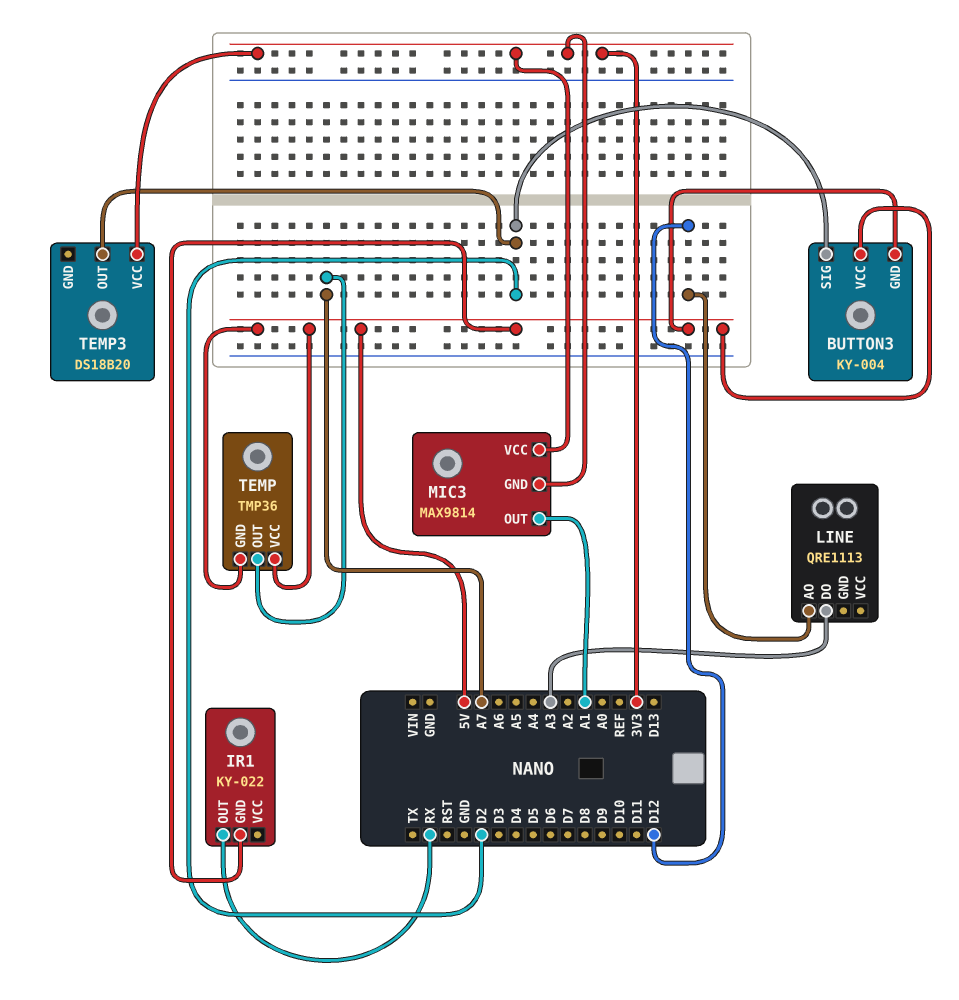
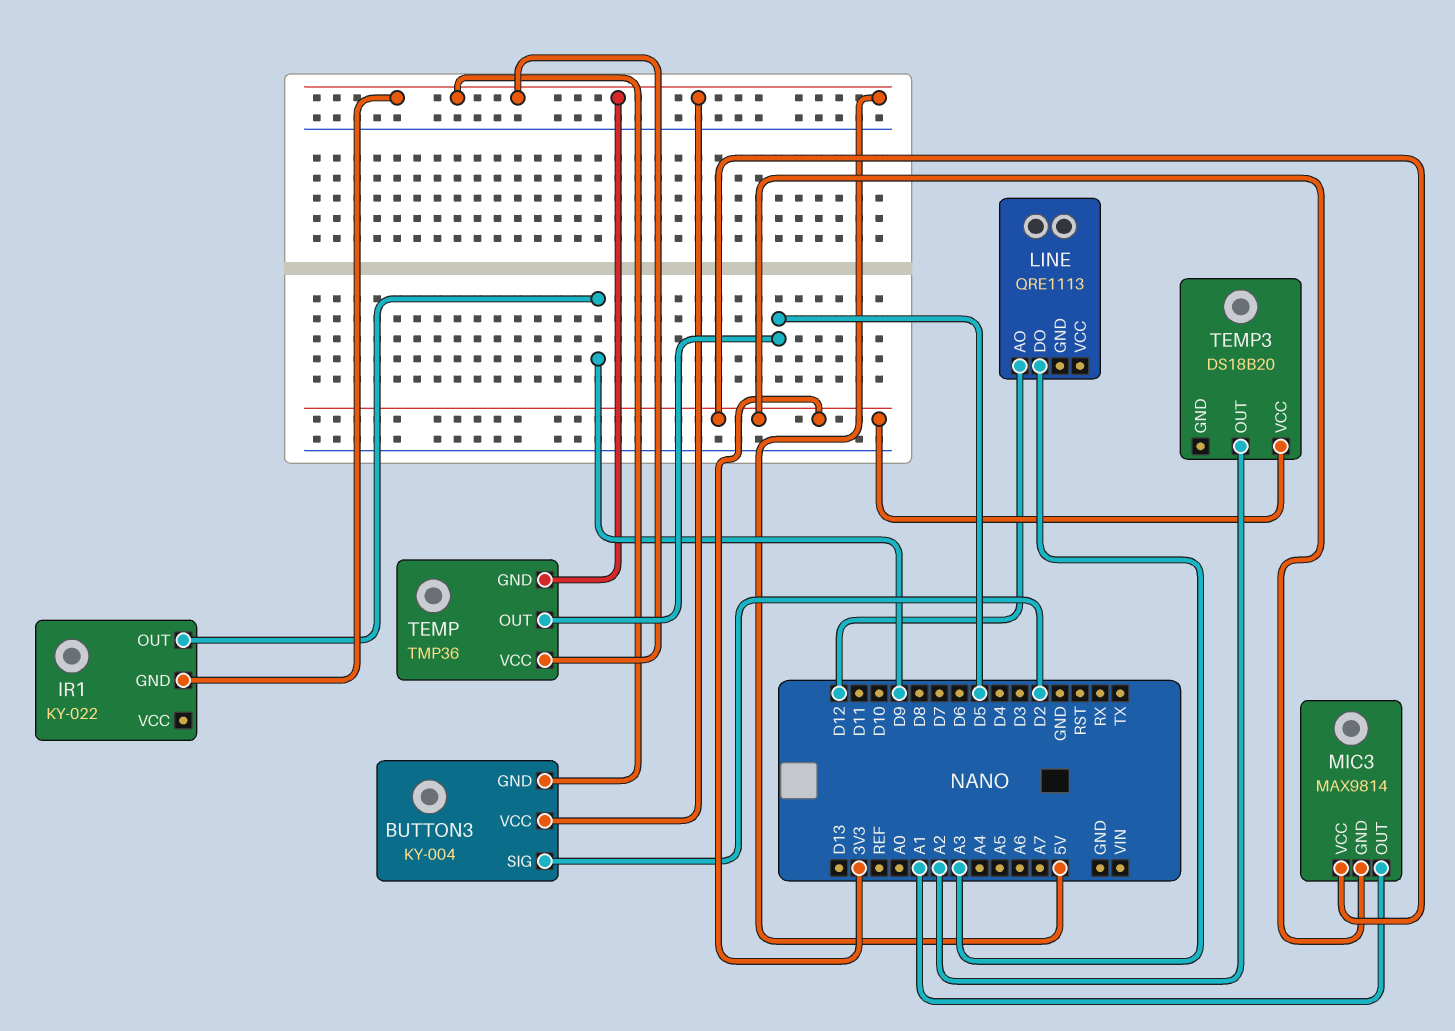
IR1 pin OUT: RX -> D9
TEMP pin OUT: A7 -> D5
TEMP3 pin OUT: D2 -> A2

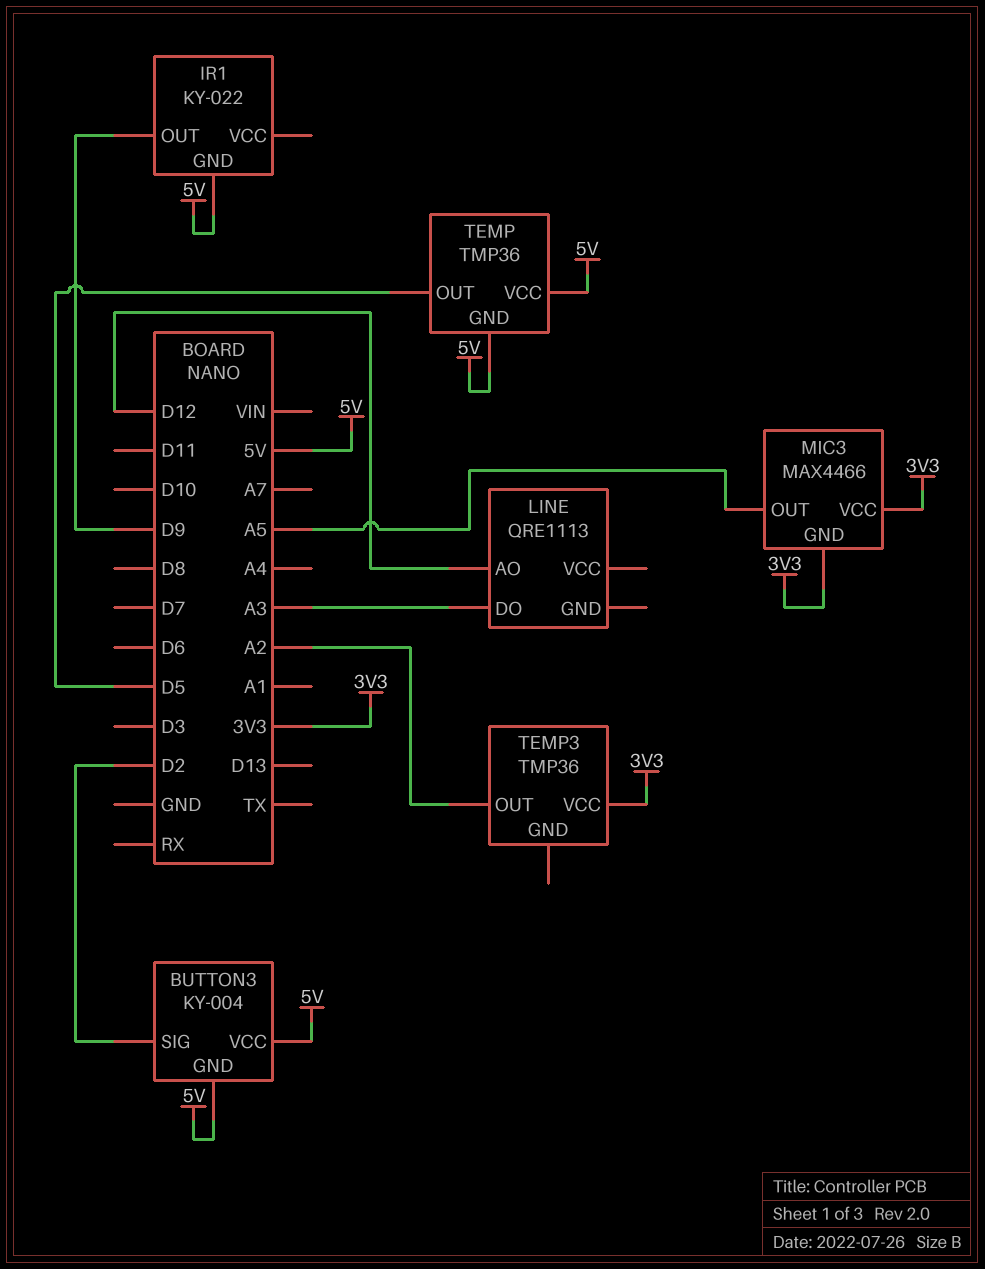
MIC3: MAX9814 -> MAX4466
MIC3 pin OUT: A1 -> A5
TEMP3: DS18B20 -> TMP36

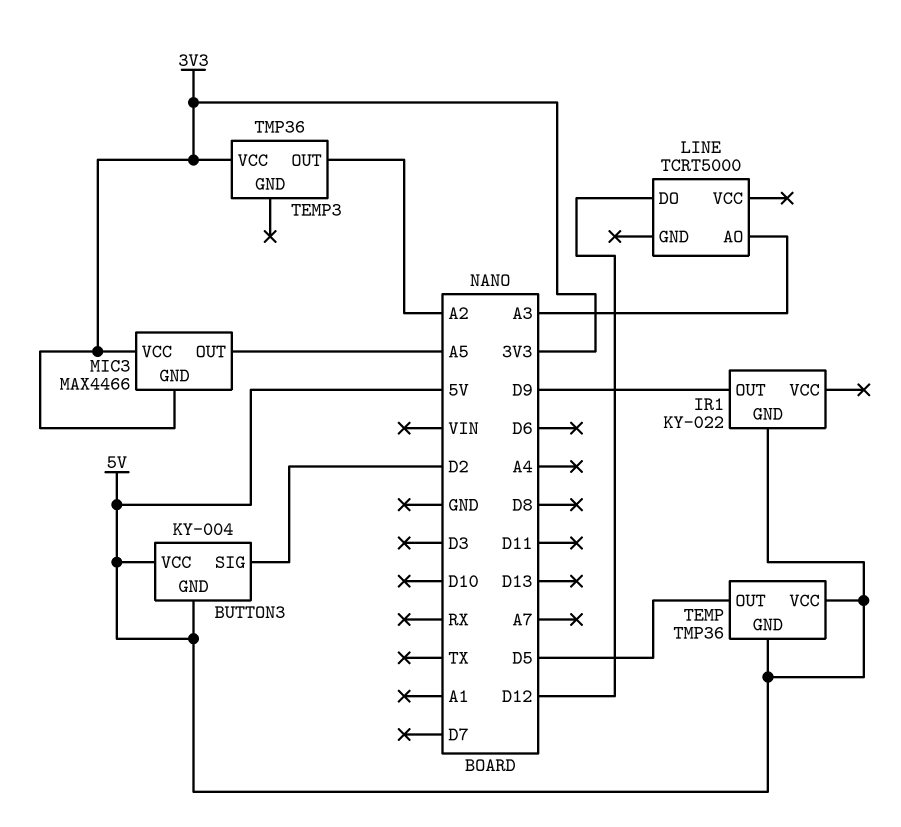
LINE: QRE1113 -> TCRT5000
LINE pin AO: D12 -> A3
LINE pin DO: A3 -> D12

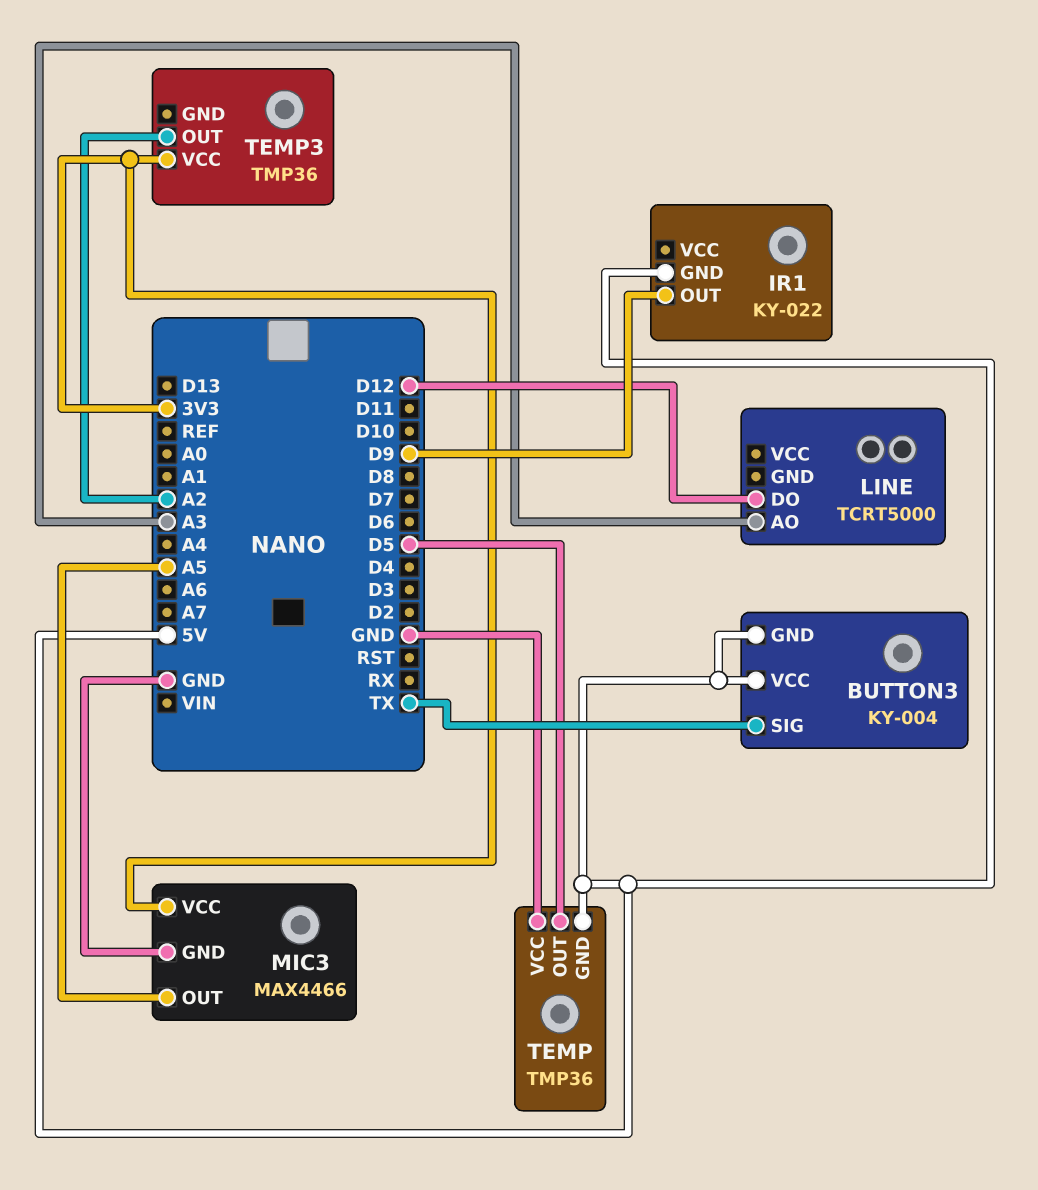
BUTTON3 pin SIG: D2 -> TX
MIC3 pin GND: 3V3 -> GND
TEMP pin VCC: 5V -> GND

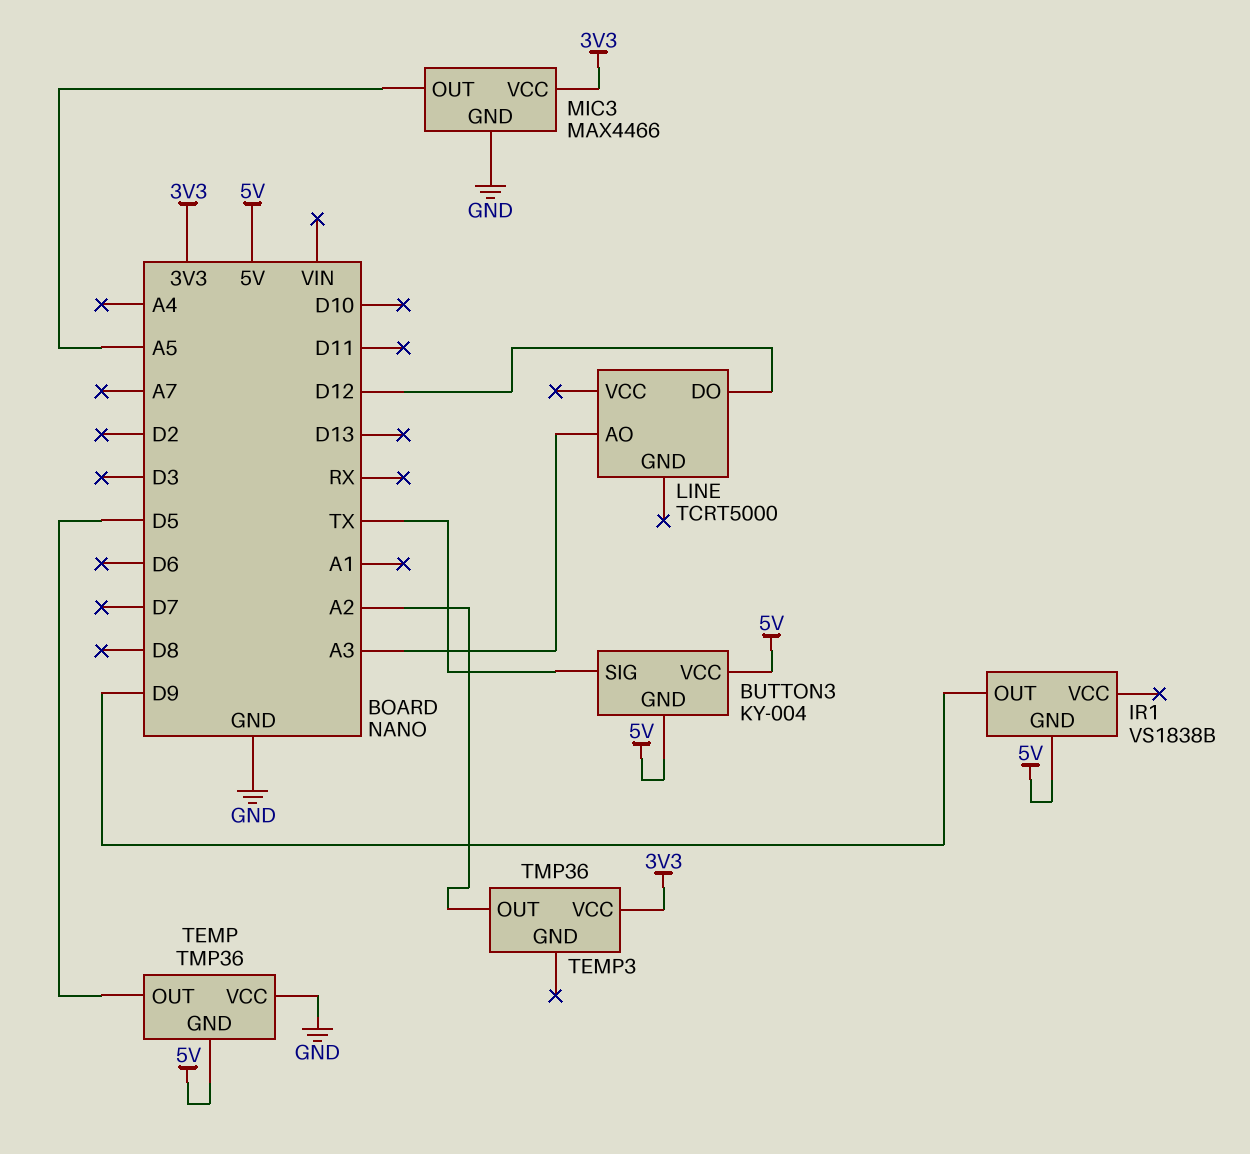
IR1: KY-022 -> VS1838B

